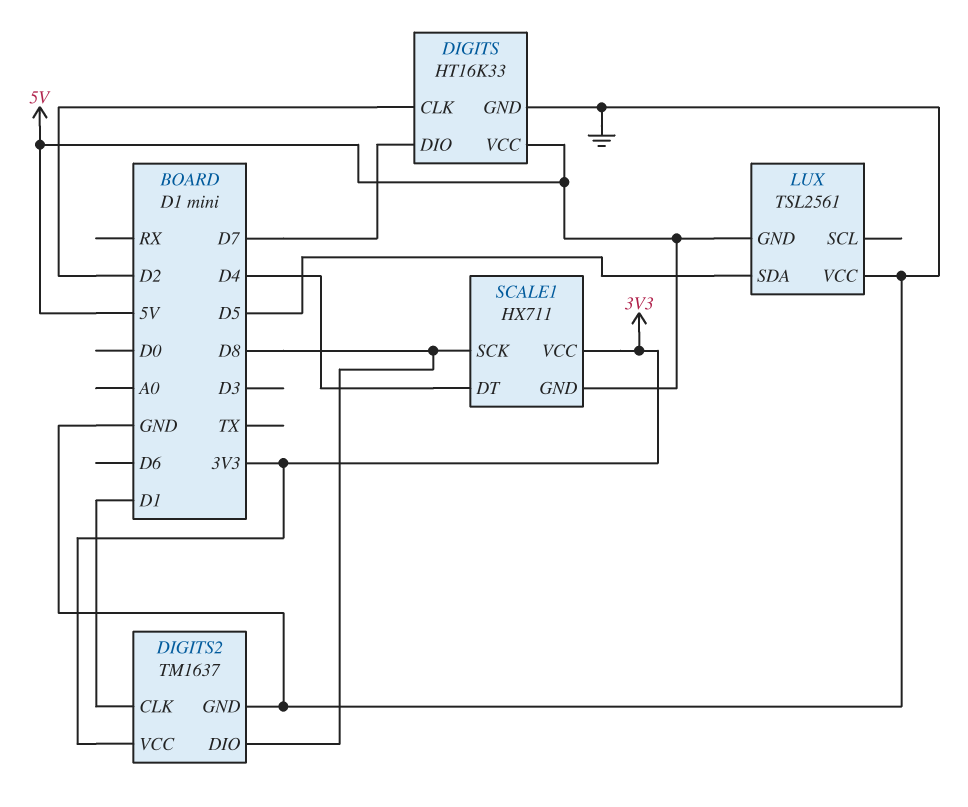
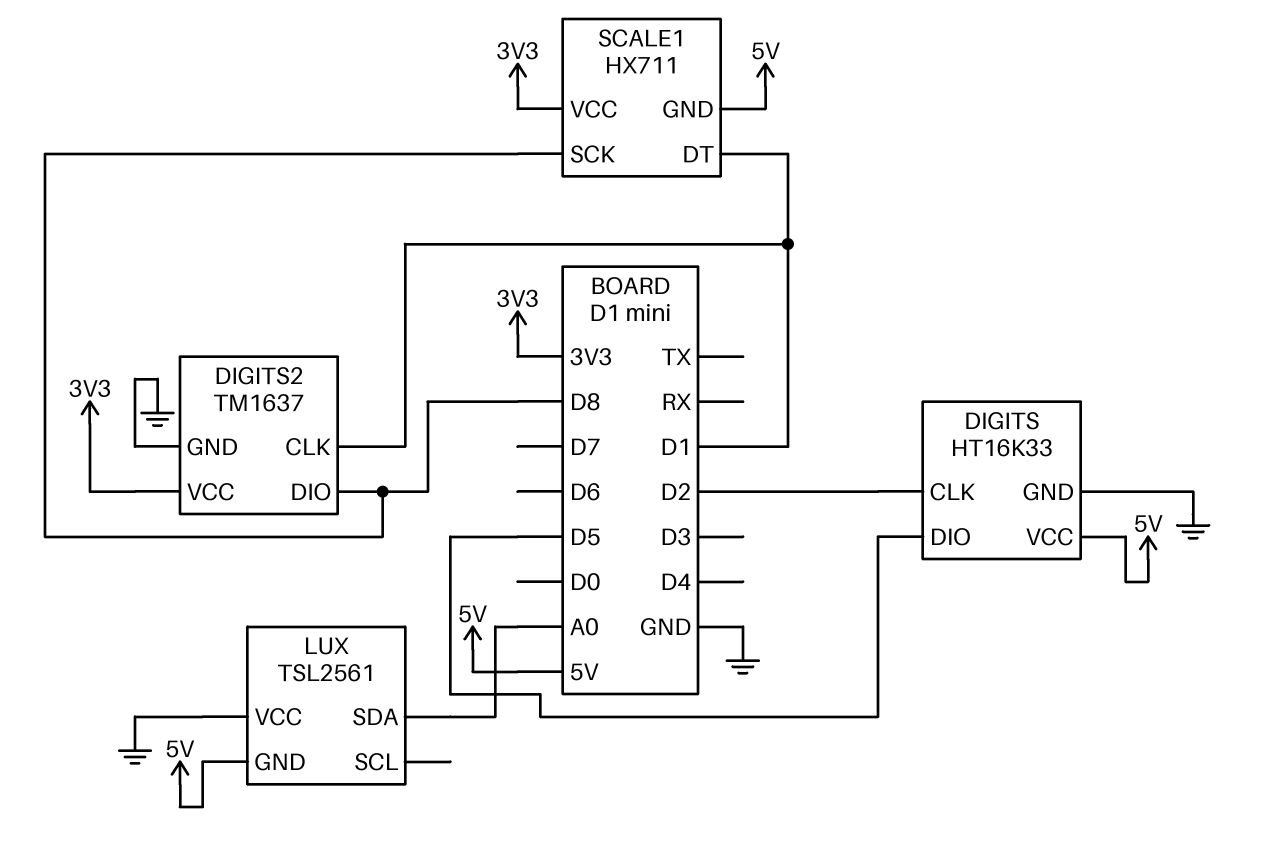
DIGITS pin DIO: D7 -> D5
LUX pin SDA: D5 -> A0
SCALE1 pin DT: D4 -> D1

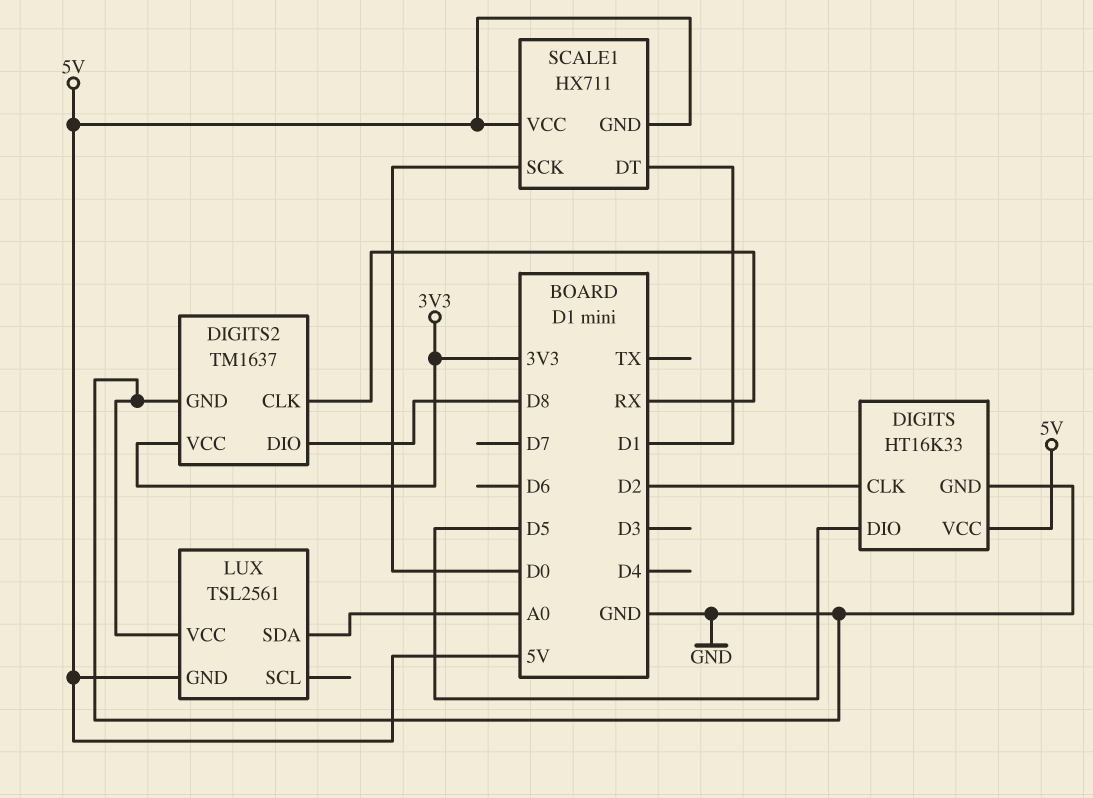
DIGITS2 pin CLK: D1 -> RX
SCALE1 pin SCK: D8 -> D0
SCALE1 pin VCC: 3V3 -> 5V

